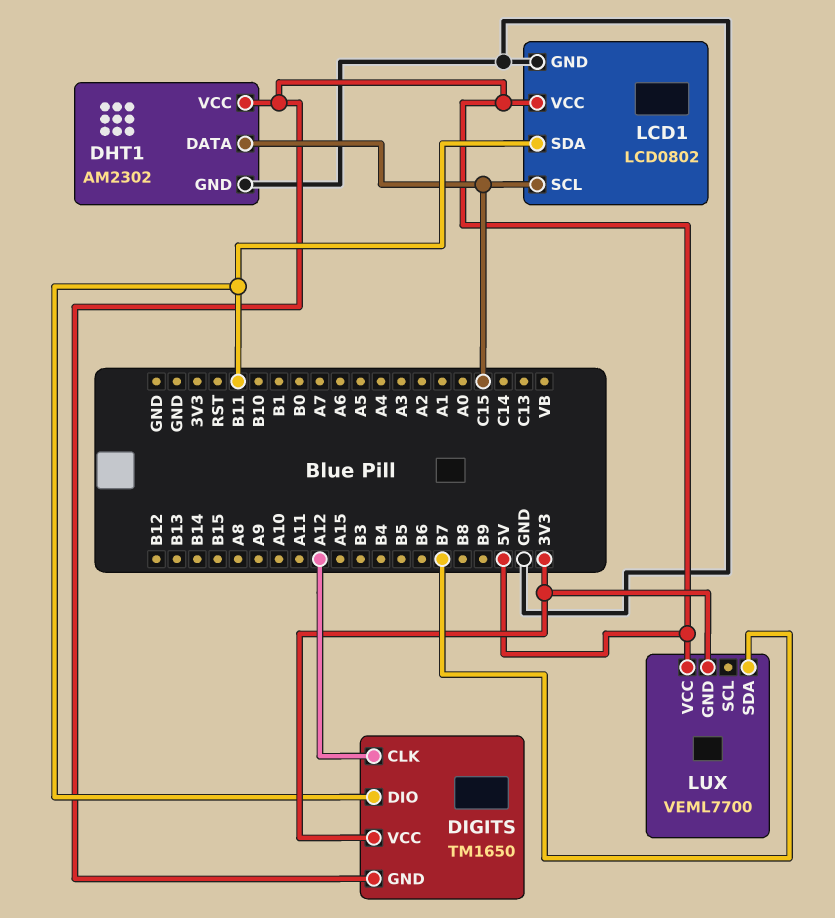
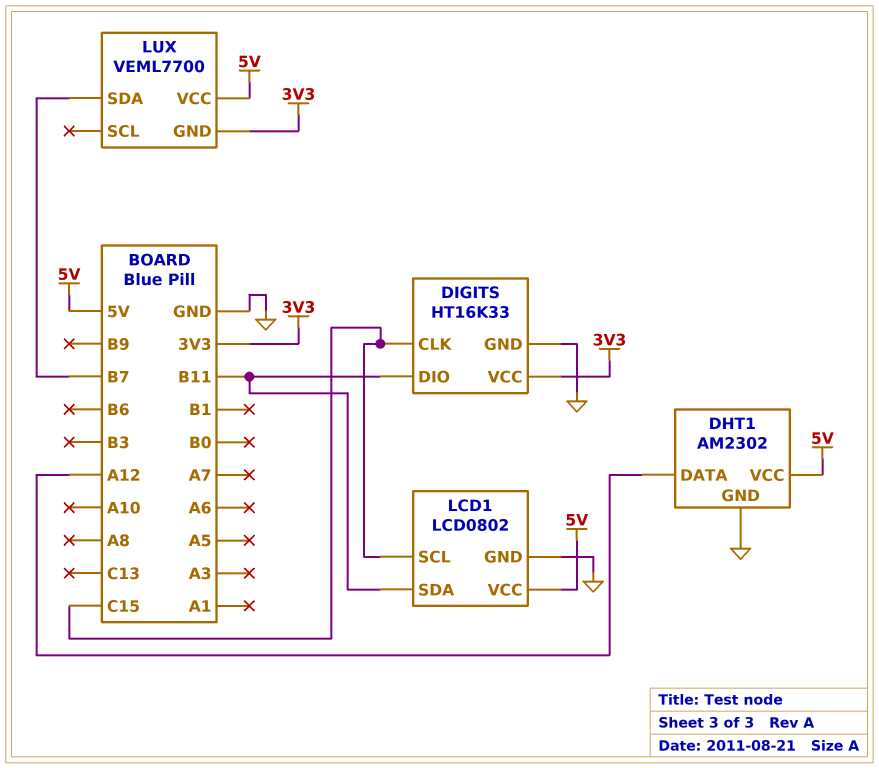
DHT1 pin DATA: C15 -> A12
DIGITS: TM1650 -> HT16K33
DIGITS pin CLK: A12 -> C15
DIGITS pin GND: 5V -> GND

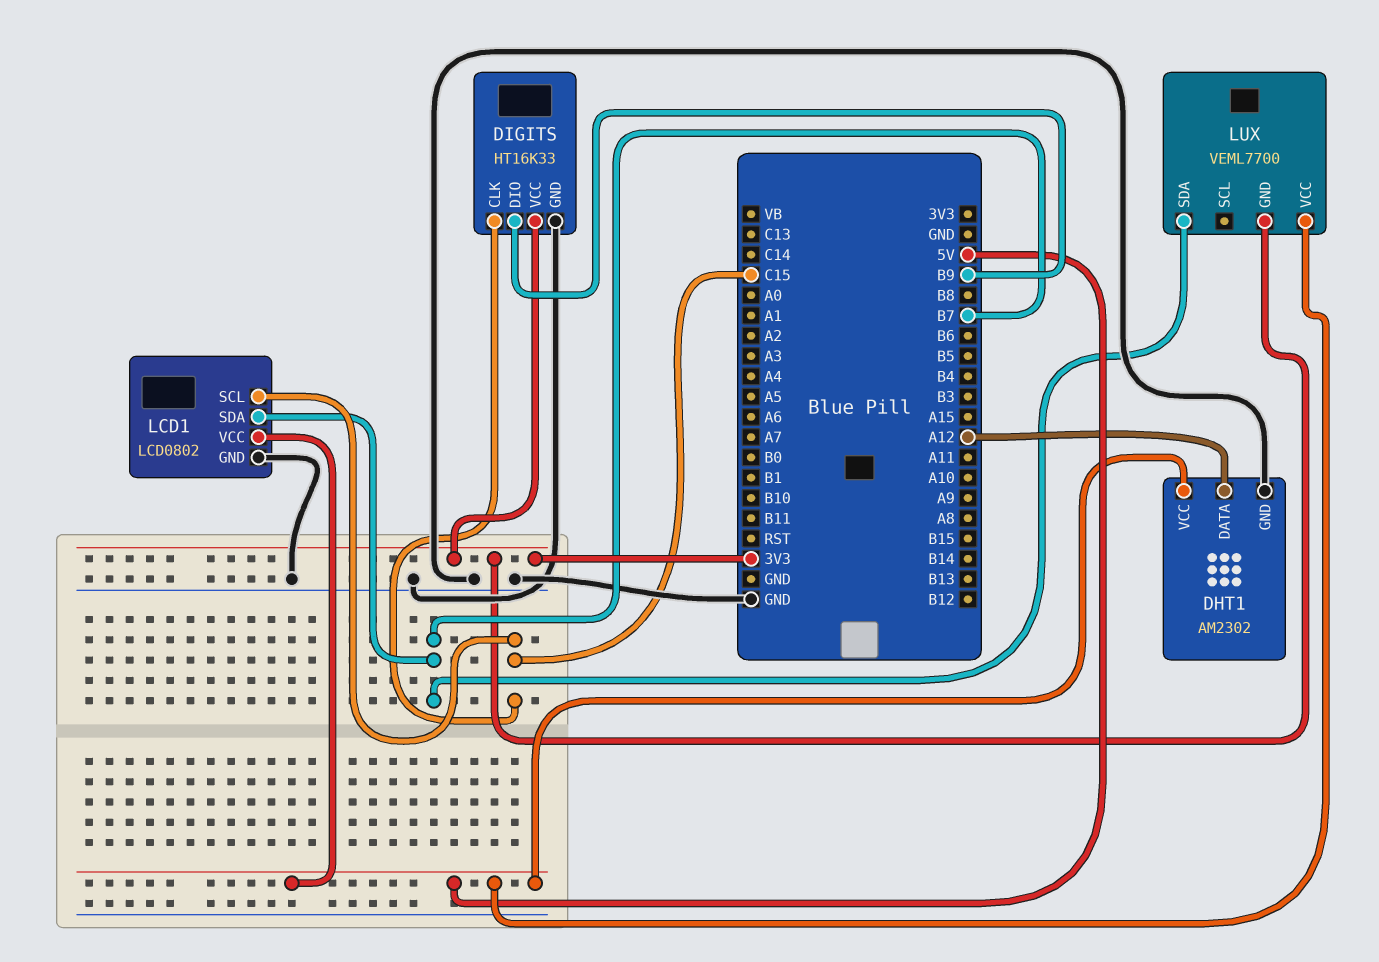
DIGITS pin DIO: B11 -> B9
LCD1 pin SDA: B11 -> B7

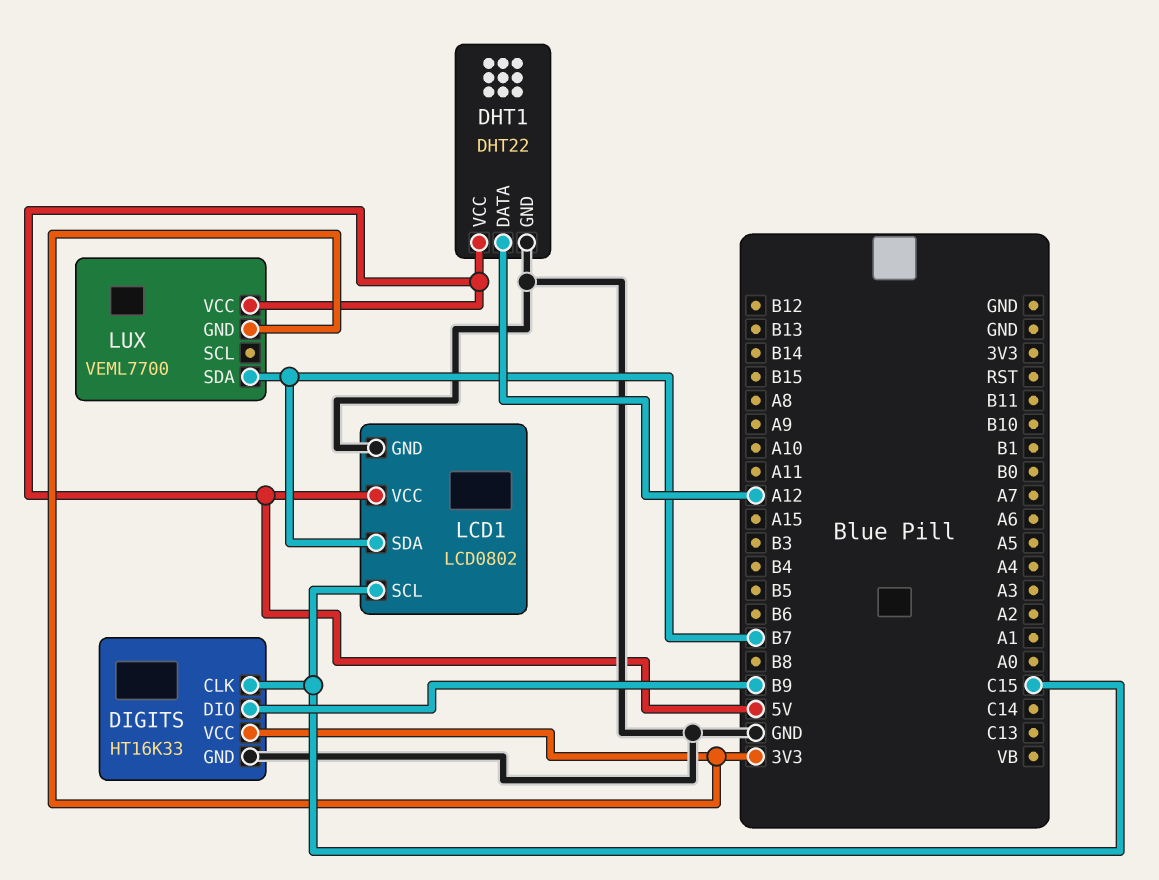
DHT1: AM2302 -> DHT22

